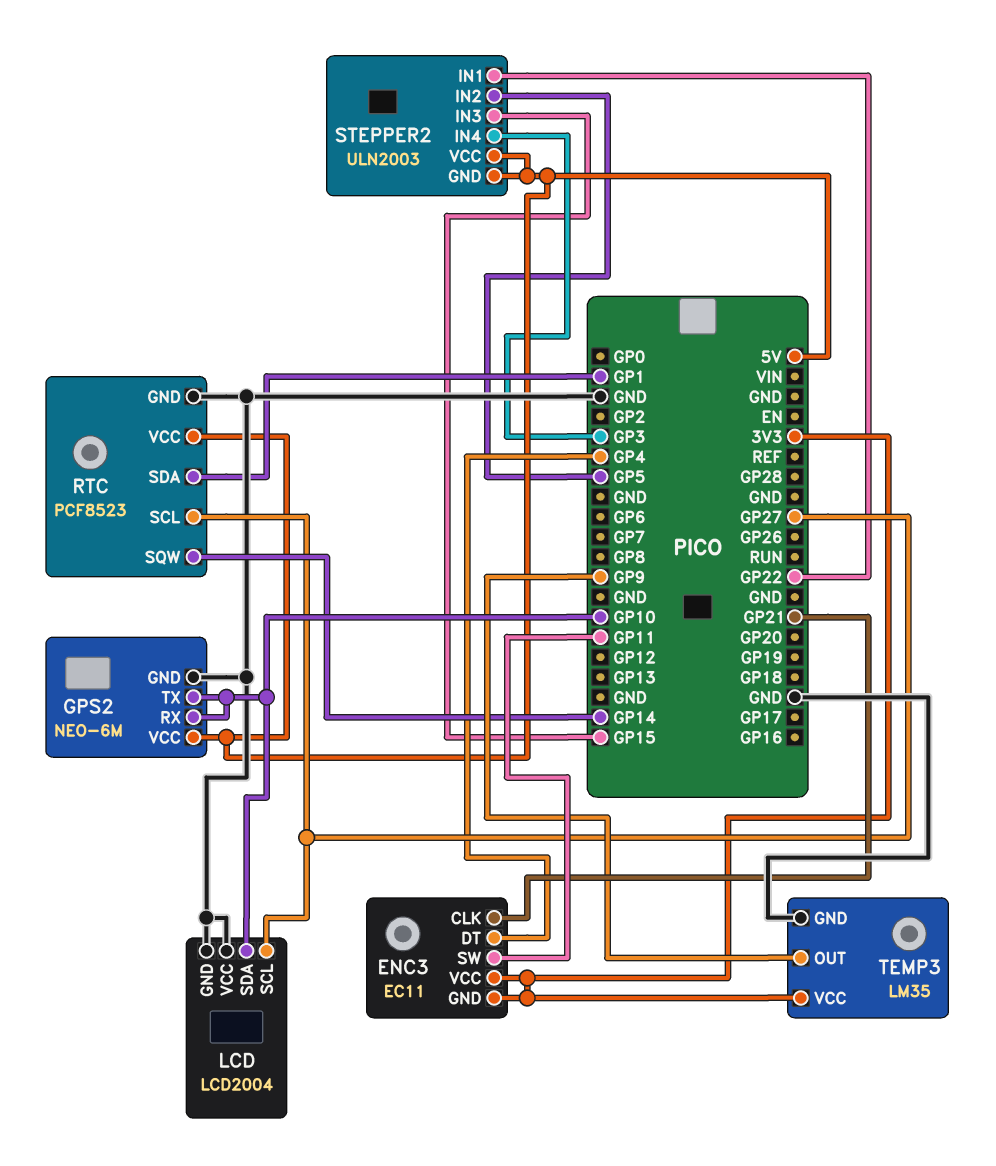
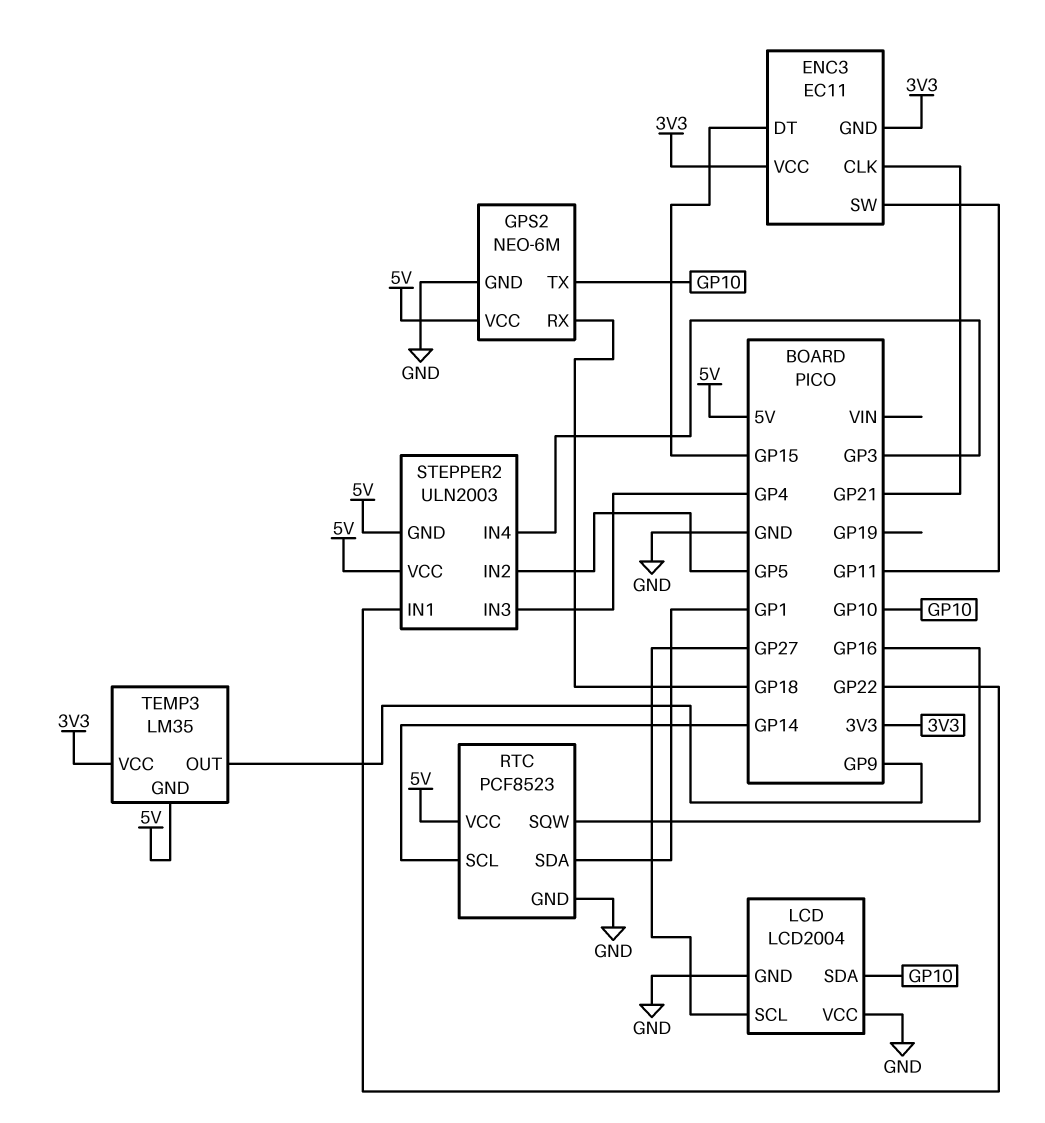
ENC3 pin DT: GP4 -> GP15
GPS2 pin RX: GP10 -> GP18
RTC pin SCL: GP27 -> GP14
RTC pin SQW: GP14 -> GP16
STEPPER2 pin IN3: GP15 -> GP4
TEMP3 pin GND: GND -> 5V

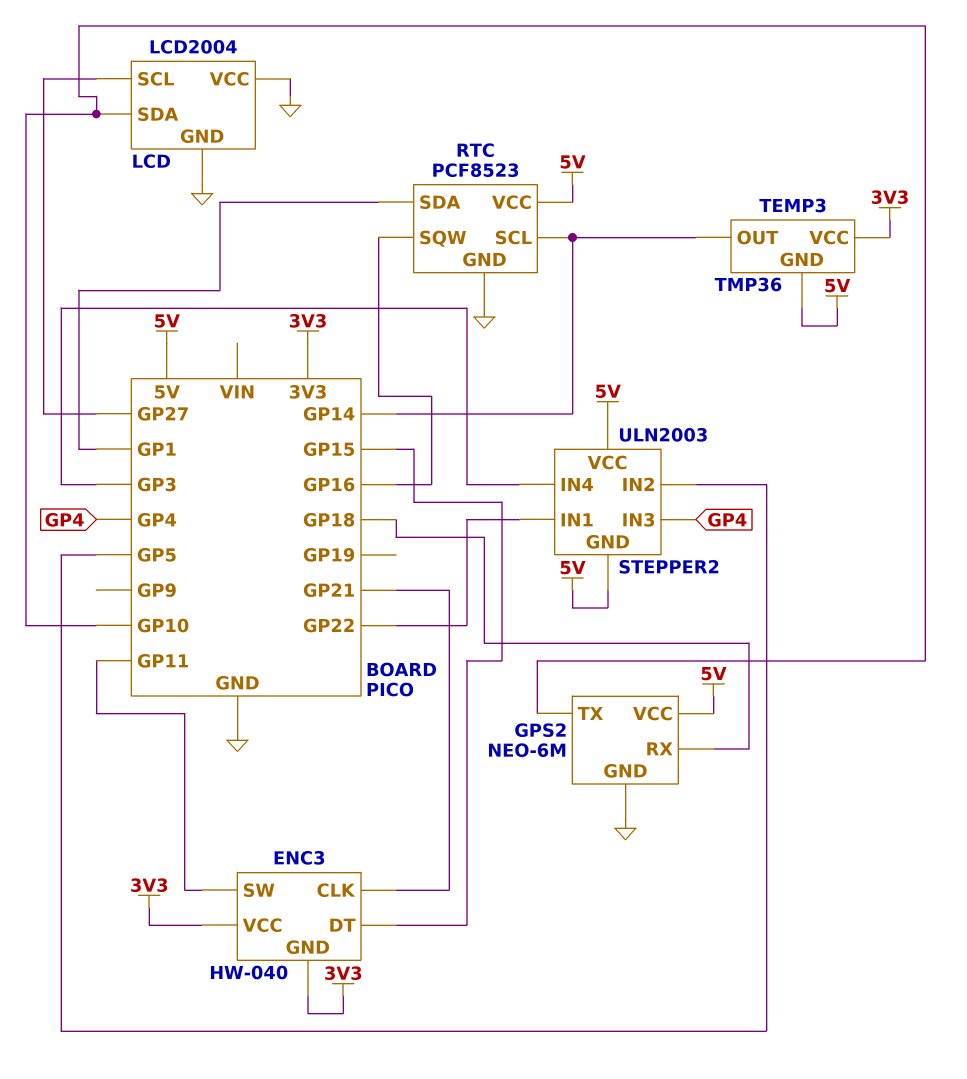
ENC3: EC11 -> HW-040
TEMP3: LM35 -> TMP36
TEMP3 pin OUT: GP9 -> GP14

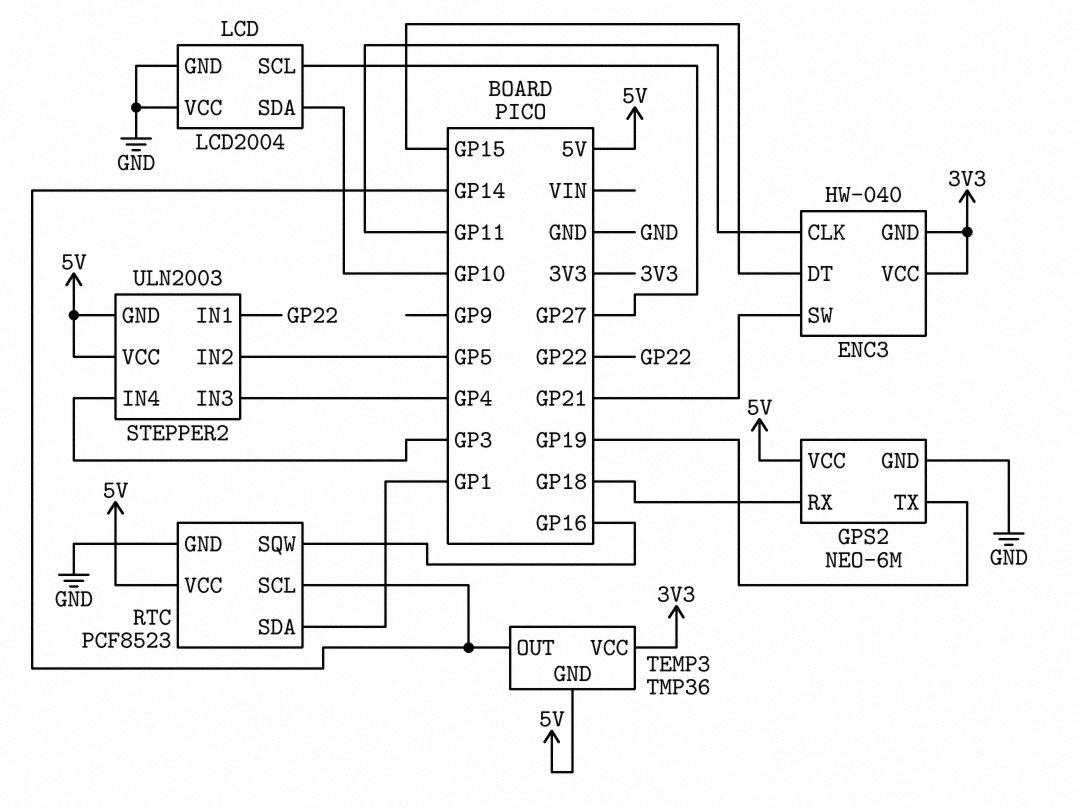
ENC3 pin CLK: GP21 -> GP11
ENC3 pin SW: GP11 -> GP21
GPS2 pin TX: GP10 -> GP19

